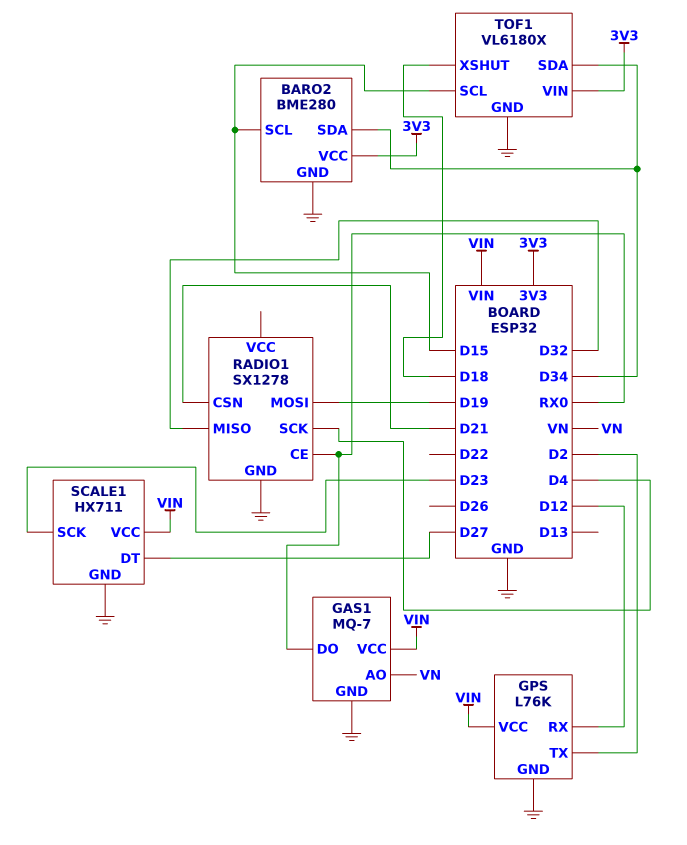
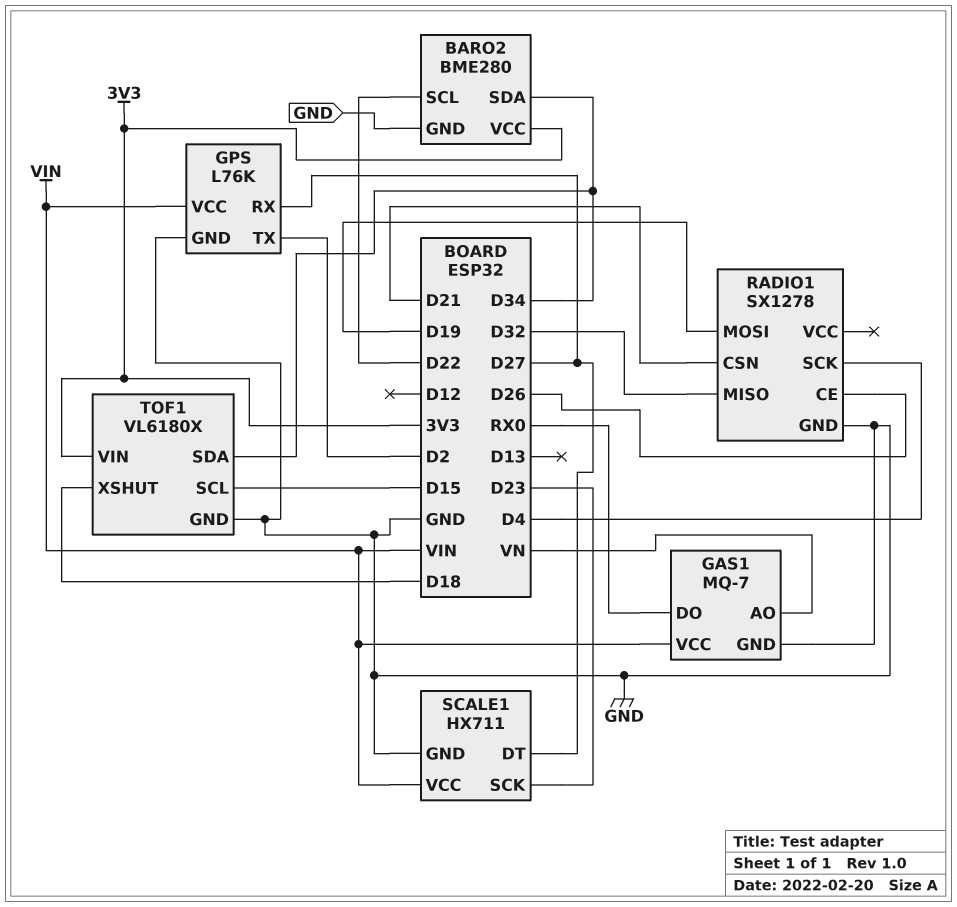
BARO2 pin SCL: D15 -> D22
GPS pin RX: D12 -> D27
RADIO1 pin CE: RX0 -> D26

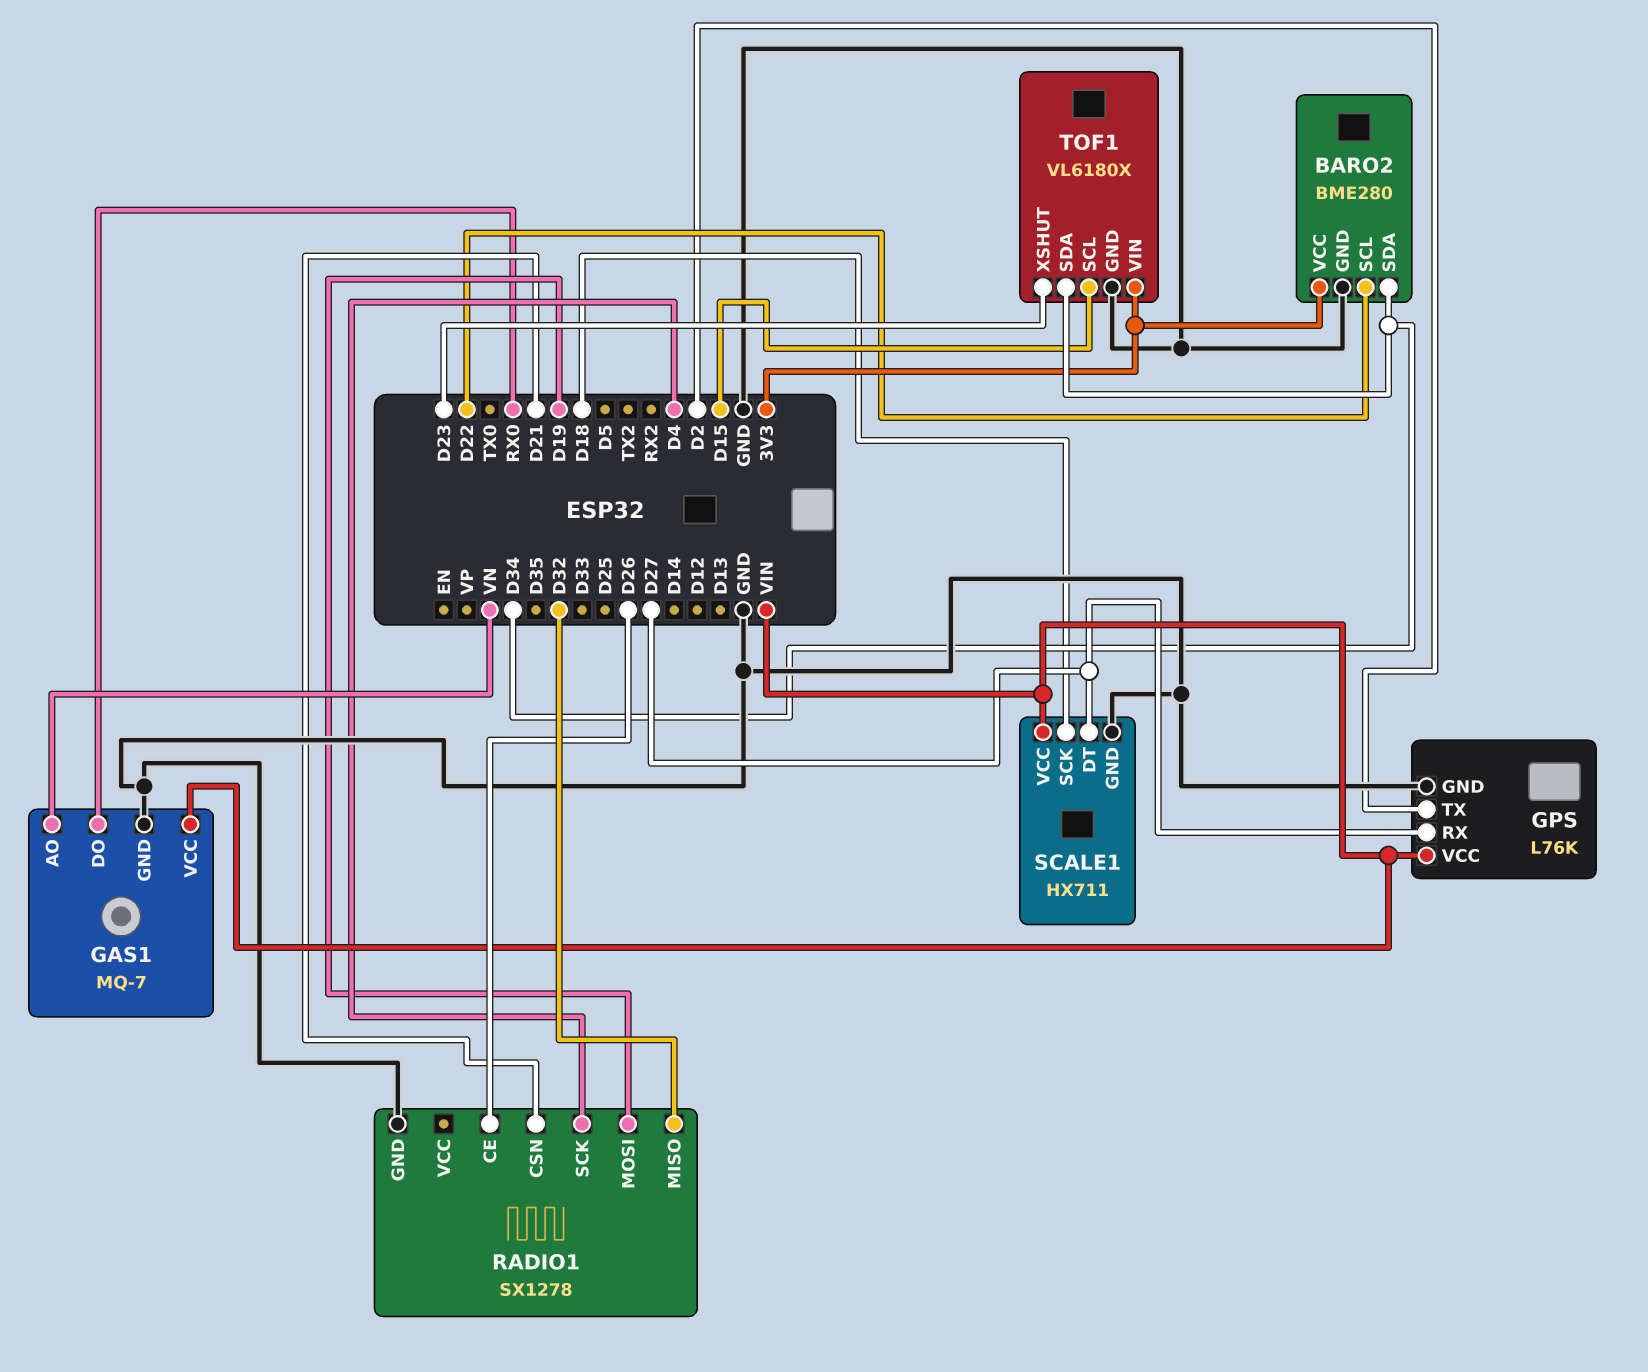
SCALE1 pin SCK: D23 -> D18
TOF1 pin XSHUT: D18 -> D23

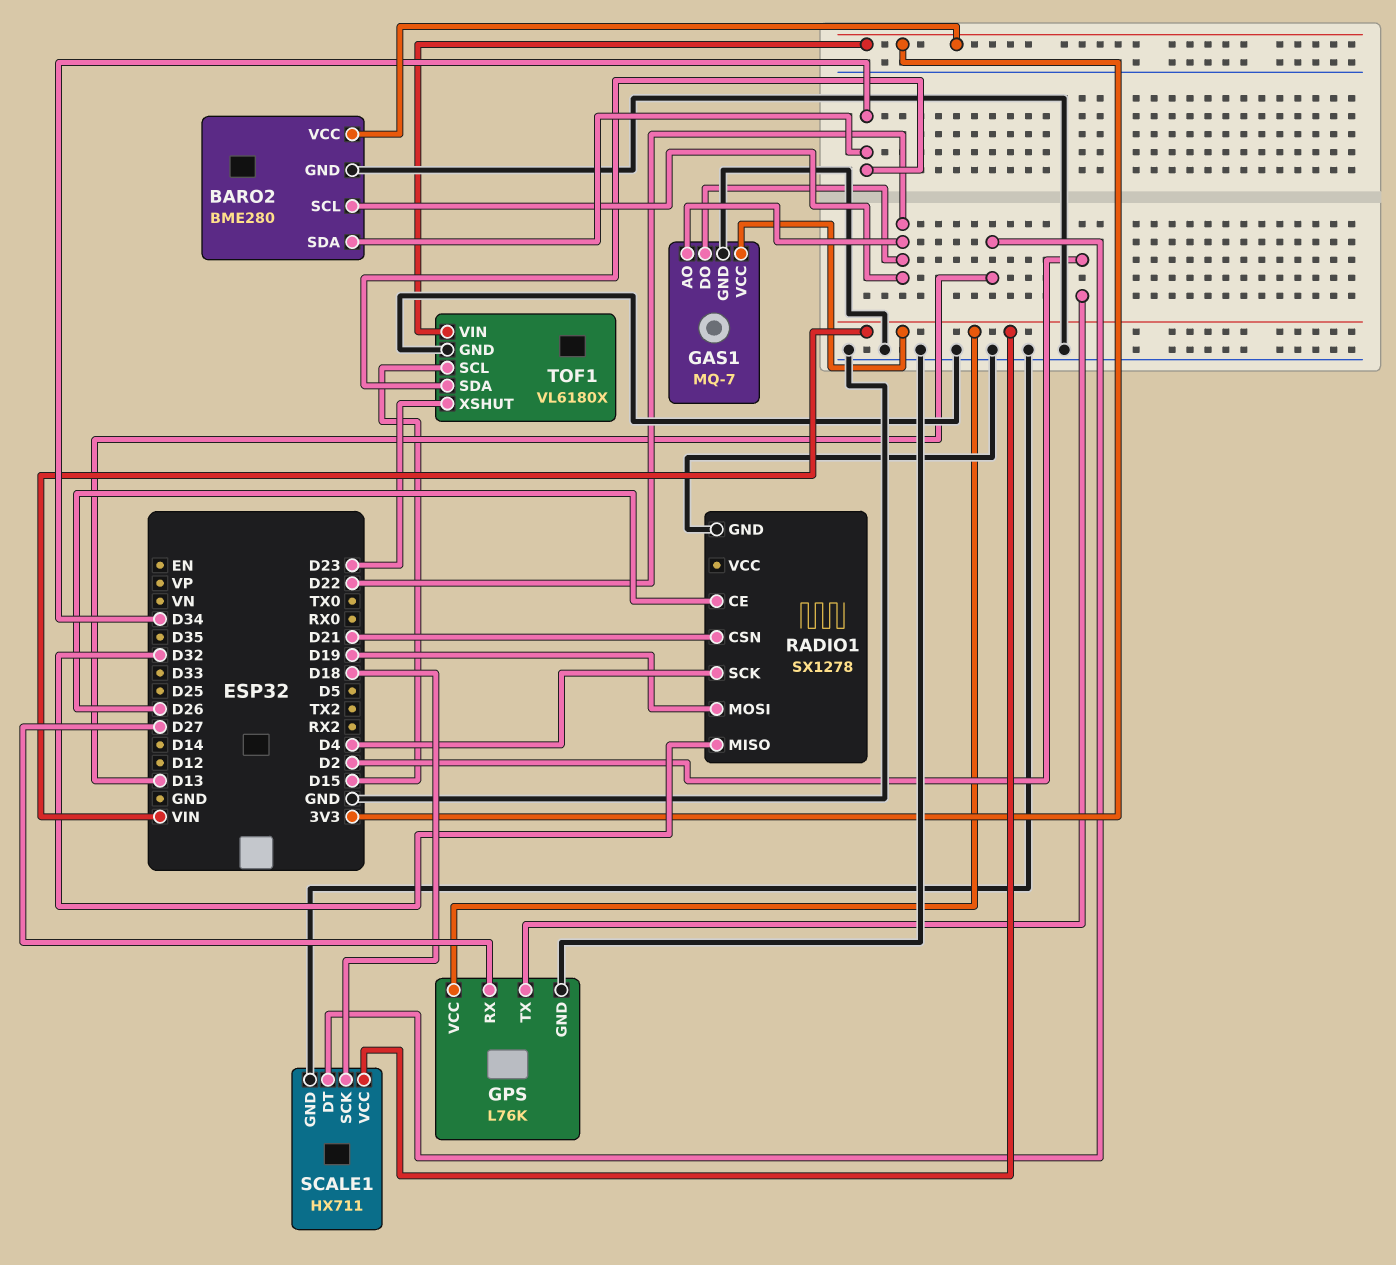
GAS1 pin AO: VN -> D22
GAS1 pin DO: RX0 -> D22
SCALE1 pin DT: D27 -> D13

